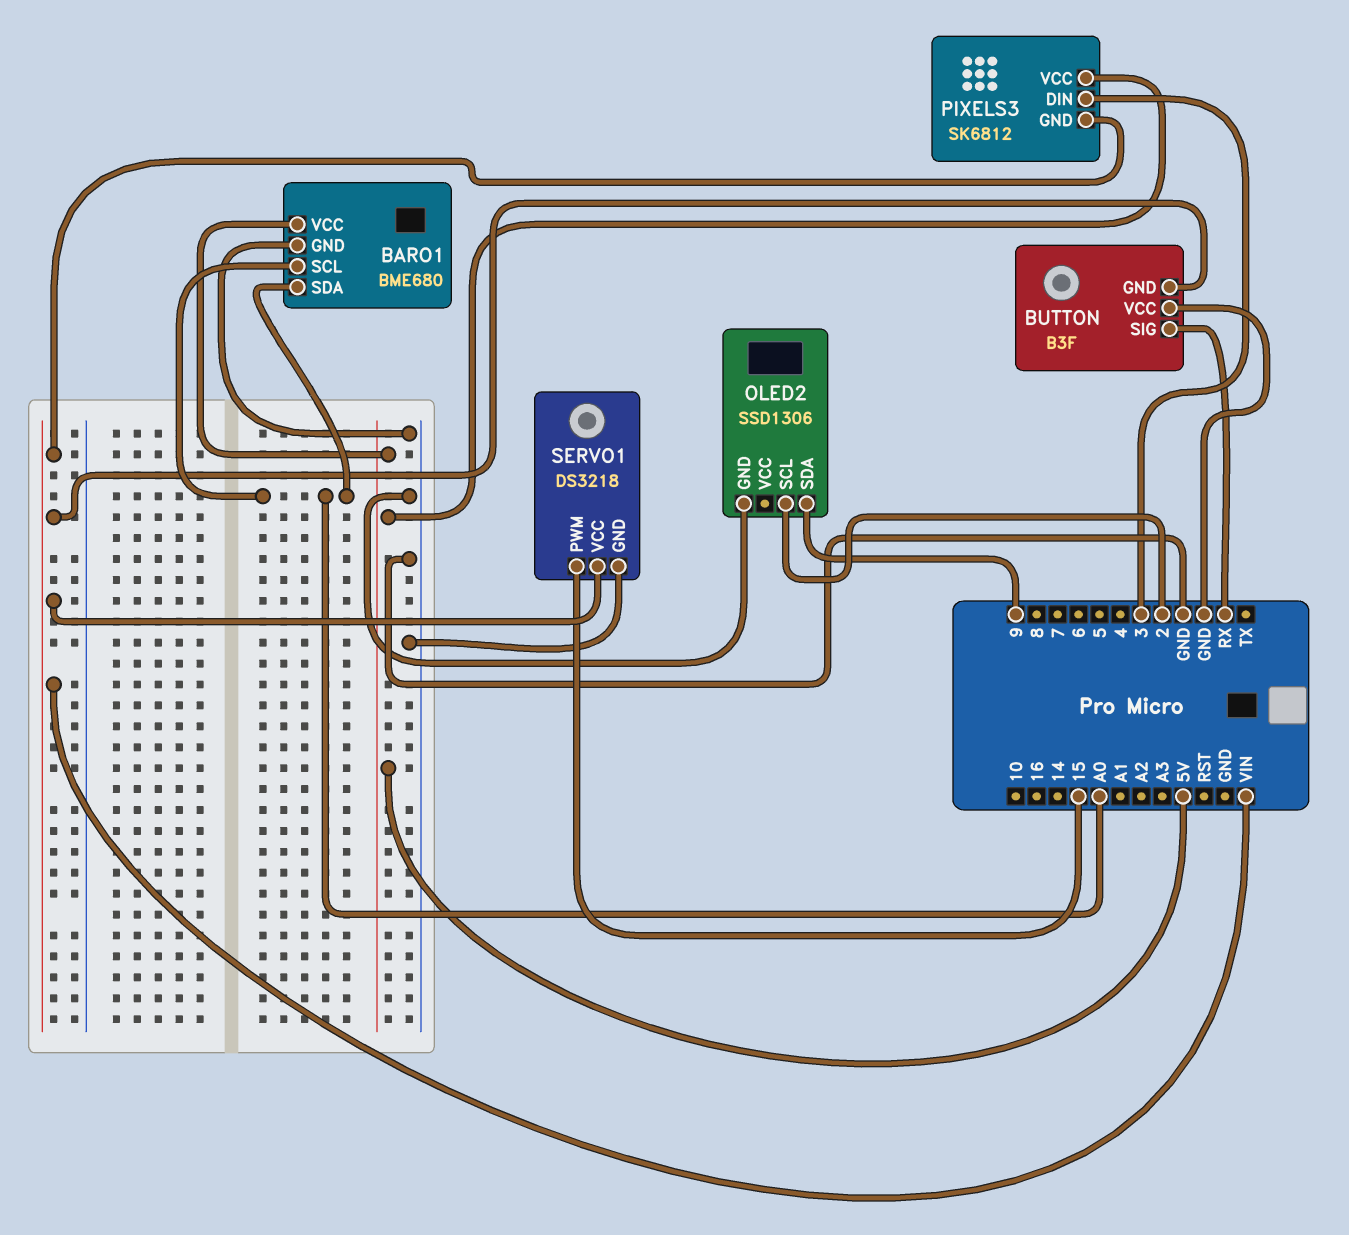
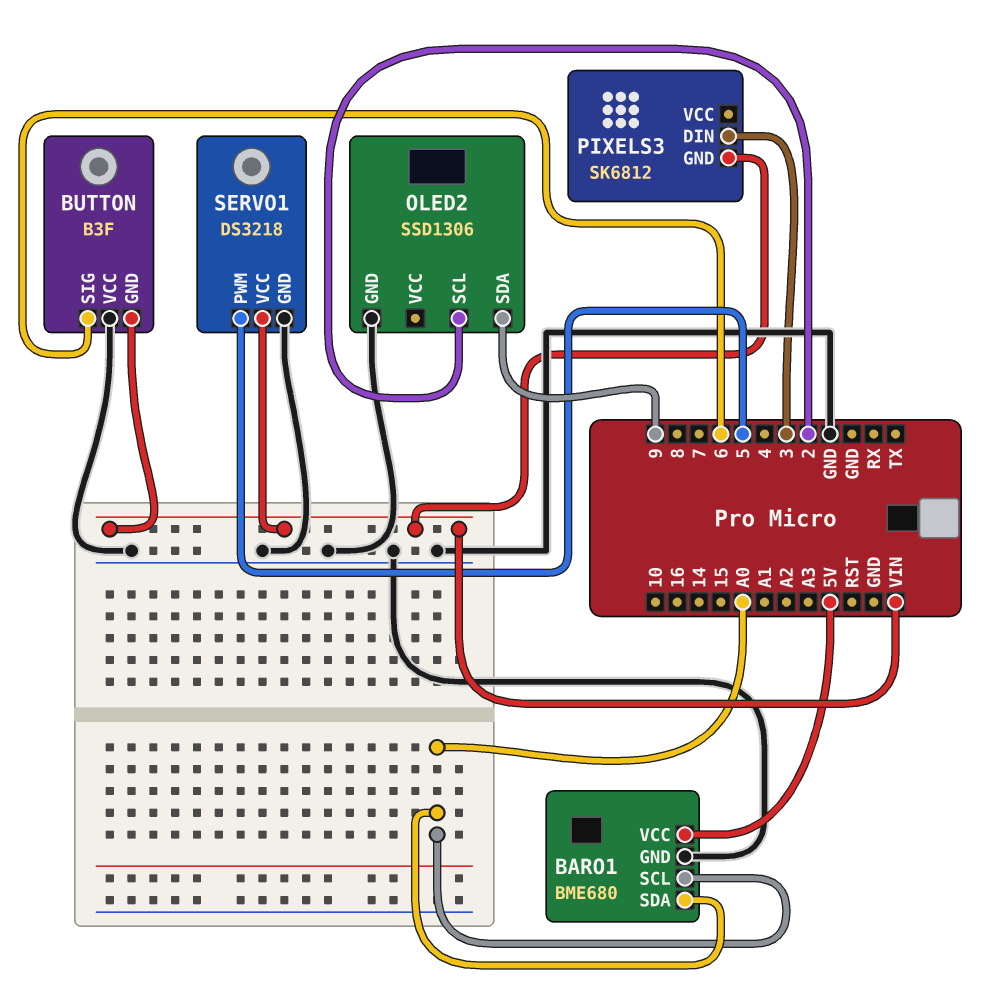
BUTTON pin SIG: RX -> 6
PIXELS3 pin VCC: 5V -> none
SERVO1 pin PWM: 15 -> 5

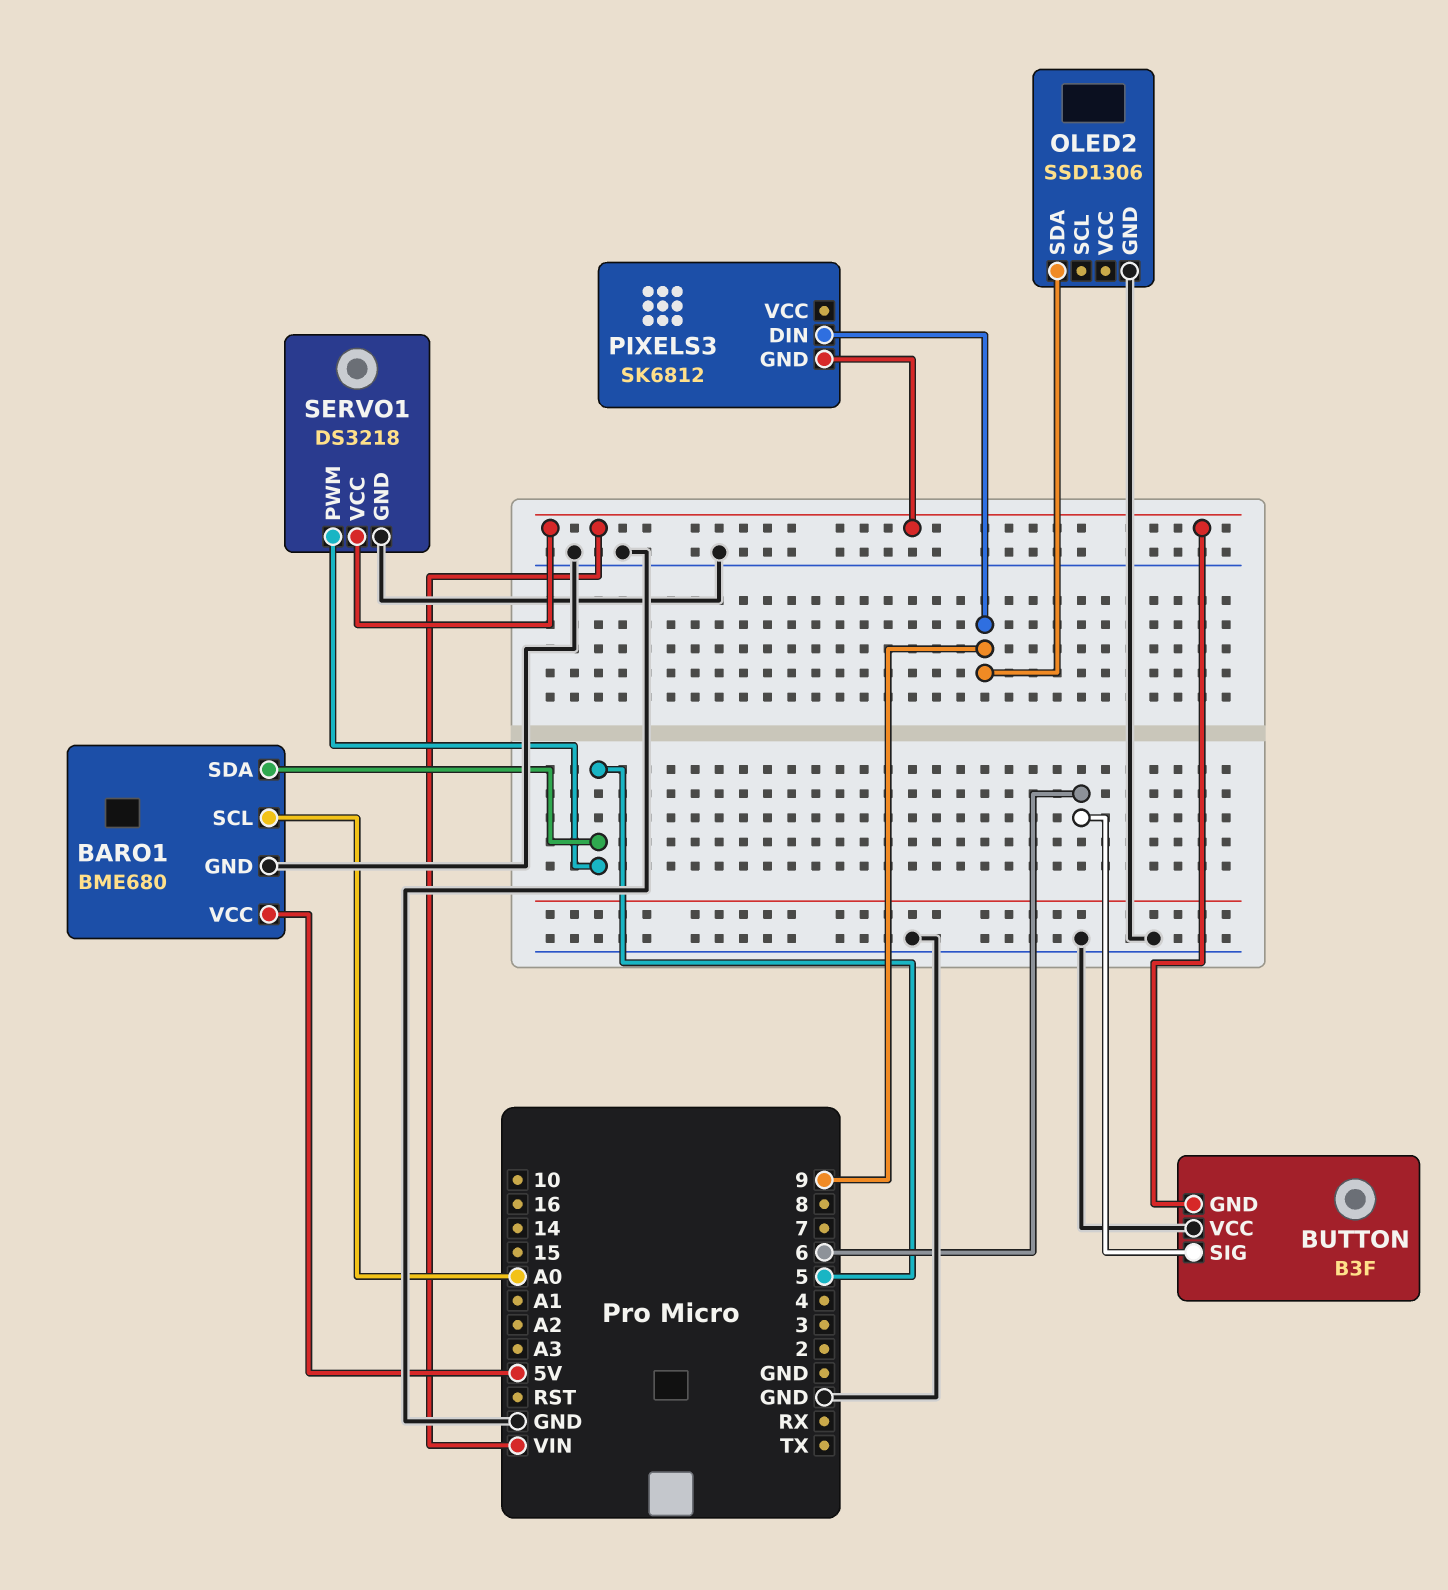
BARO1 pin SDA: A0 -> 5
OLED2 pin SCL: 2 -> none
PIXELS3 pin DIN: 3 -> 9

